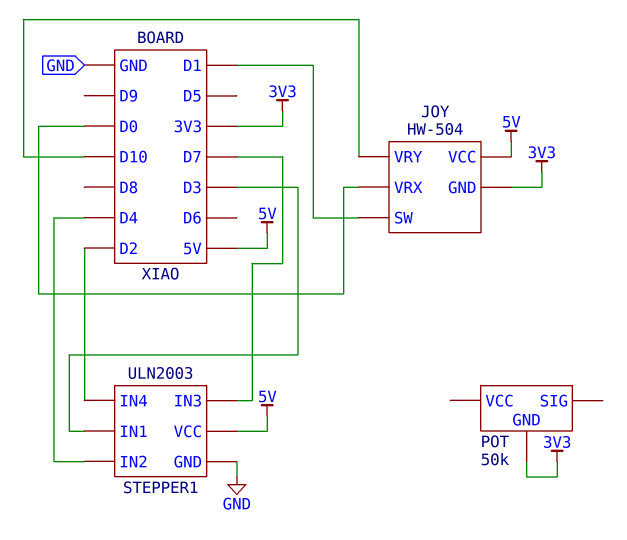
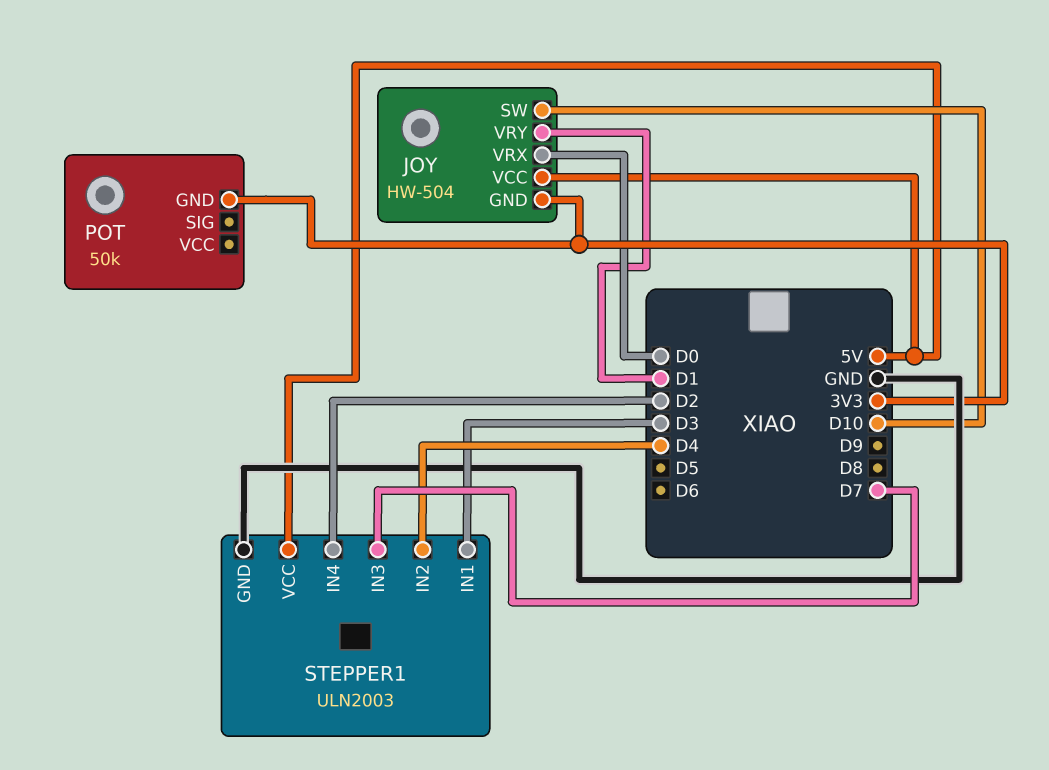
JOY pin SW: D1 -> D10
JOY pin VRY: D10 -> D1

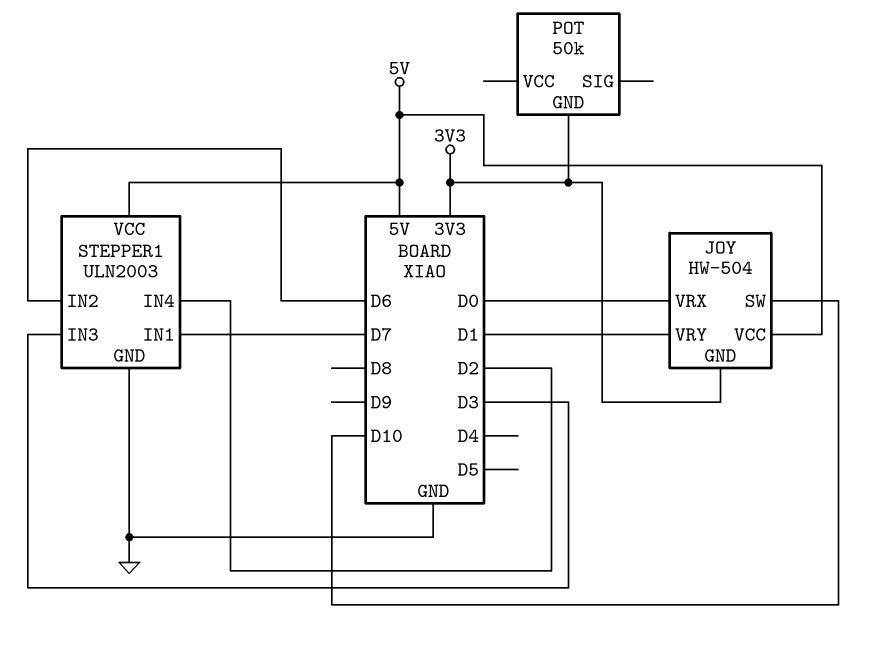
STEPPER1 pin IN1: D3 -> D7
STEPPER1 pin IN2: D4 -> D6
STEPPER1 pin IN3: D7 -> D3

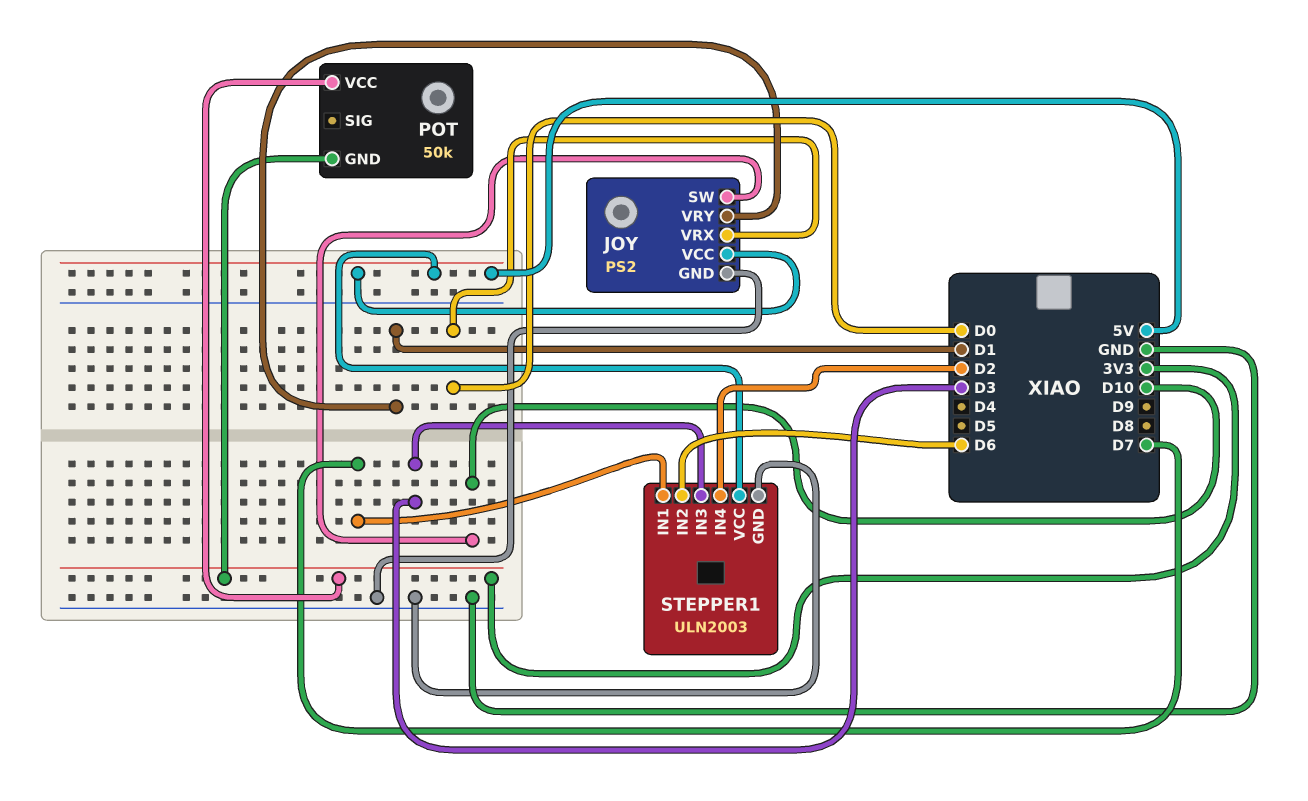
JOY: HW-504 -> PS2
JOY pin GND: 3V3 -> GND
POT pin VCC: none -> 3V3

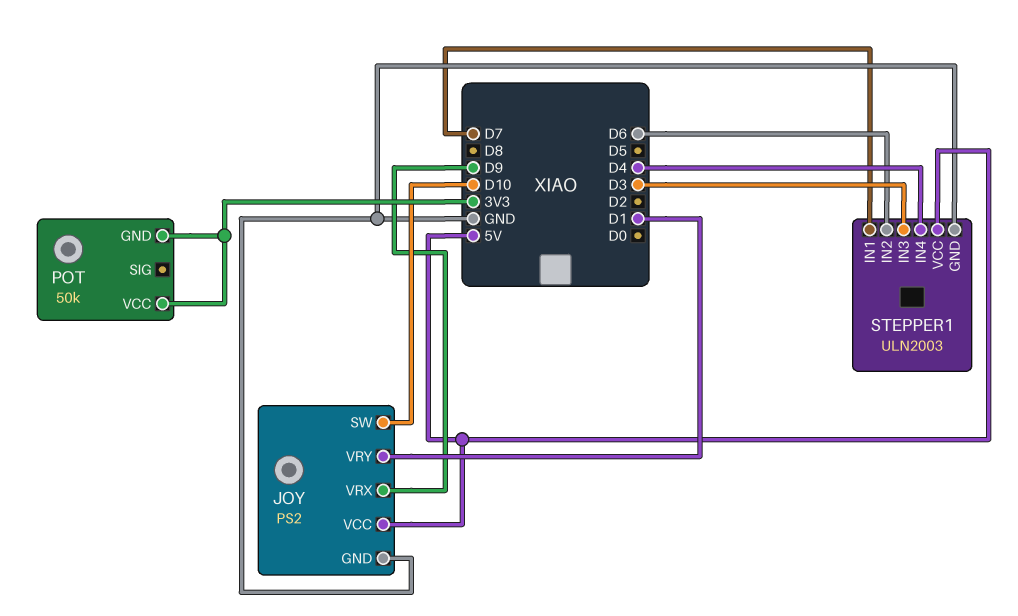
JOY pin VRX: D0 -> D9
STEPPER1 pin IN4: D2 -> D4

